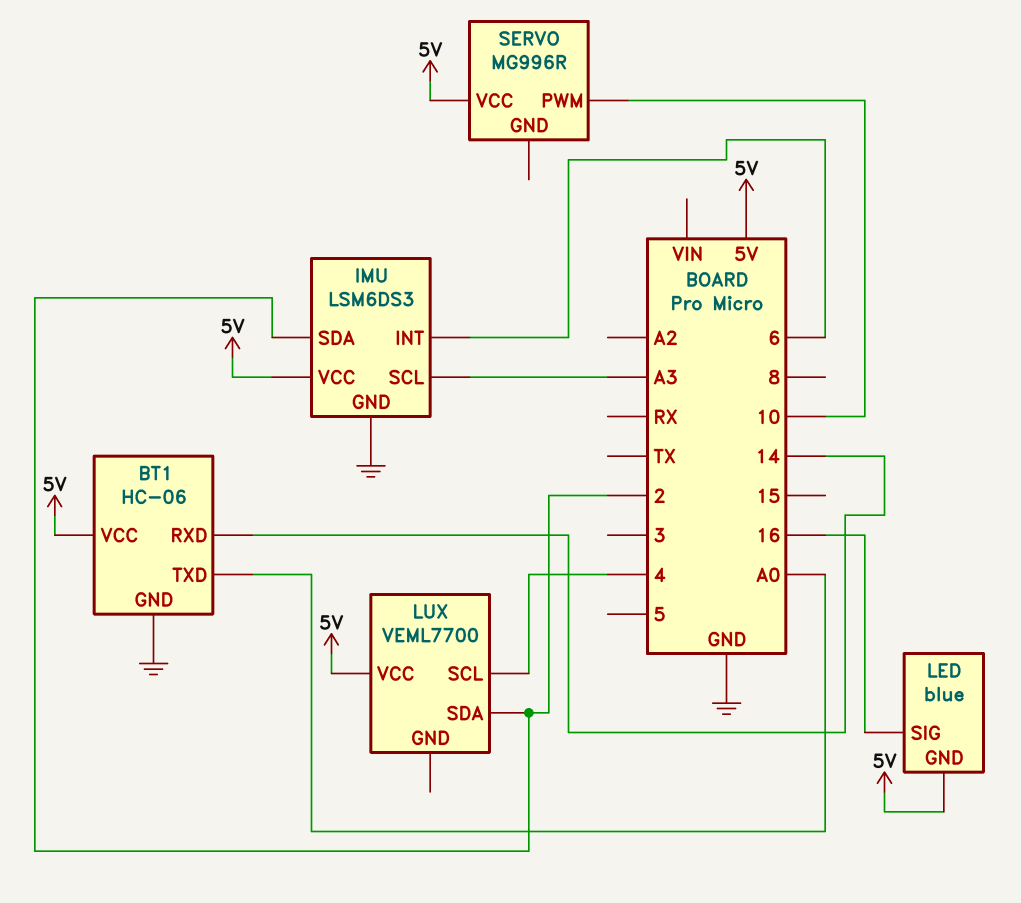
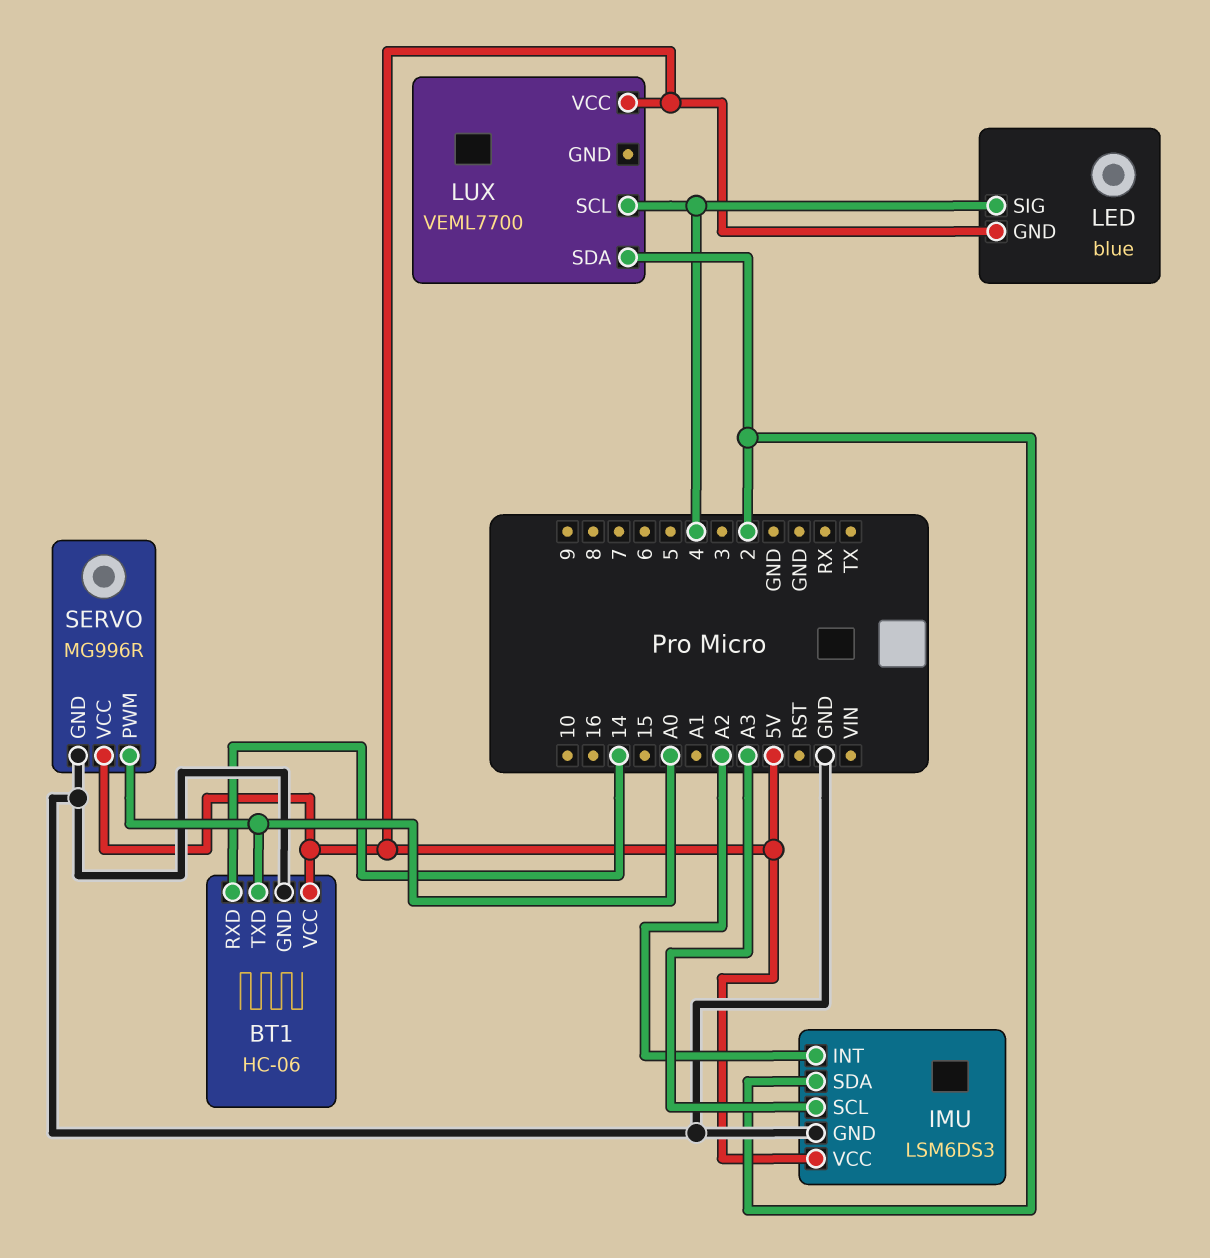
IMU pin INT: 6 -> A2
LED pin SIG: 16 -> 4
SERVO pin GND: none -> GND
SERVO pin PWM: 10 -> A0

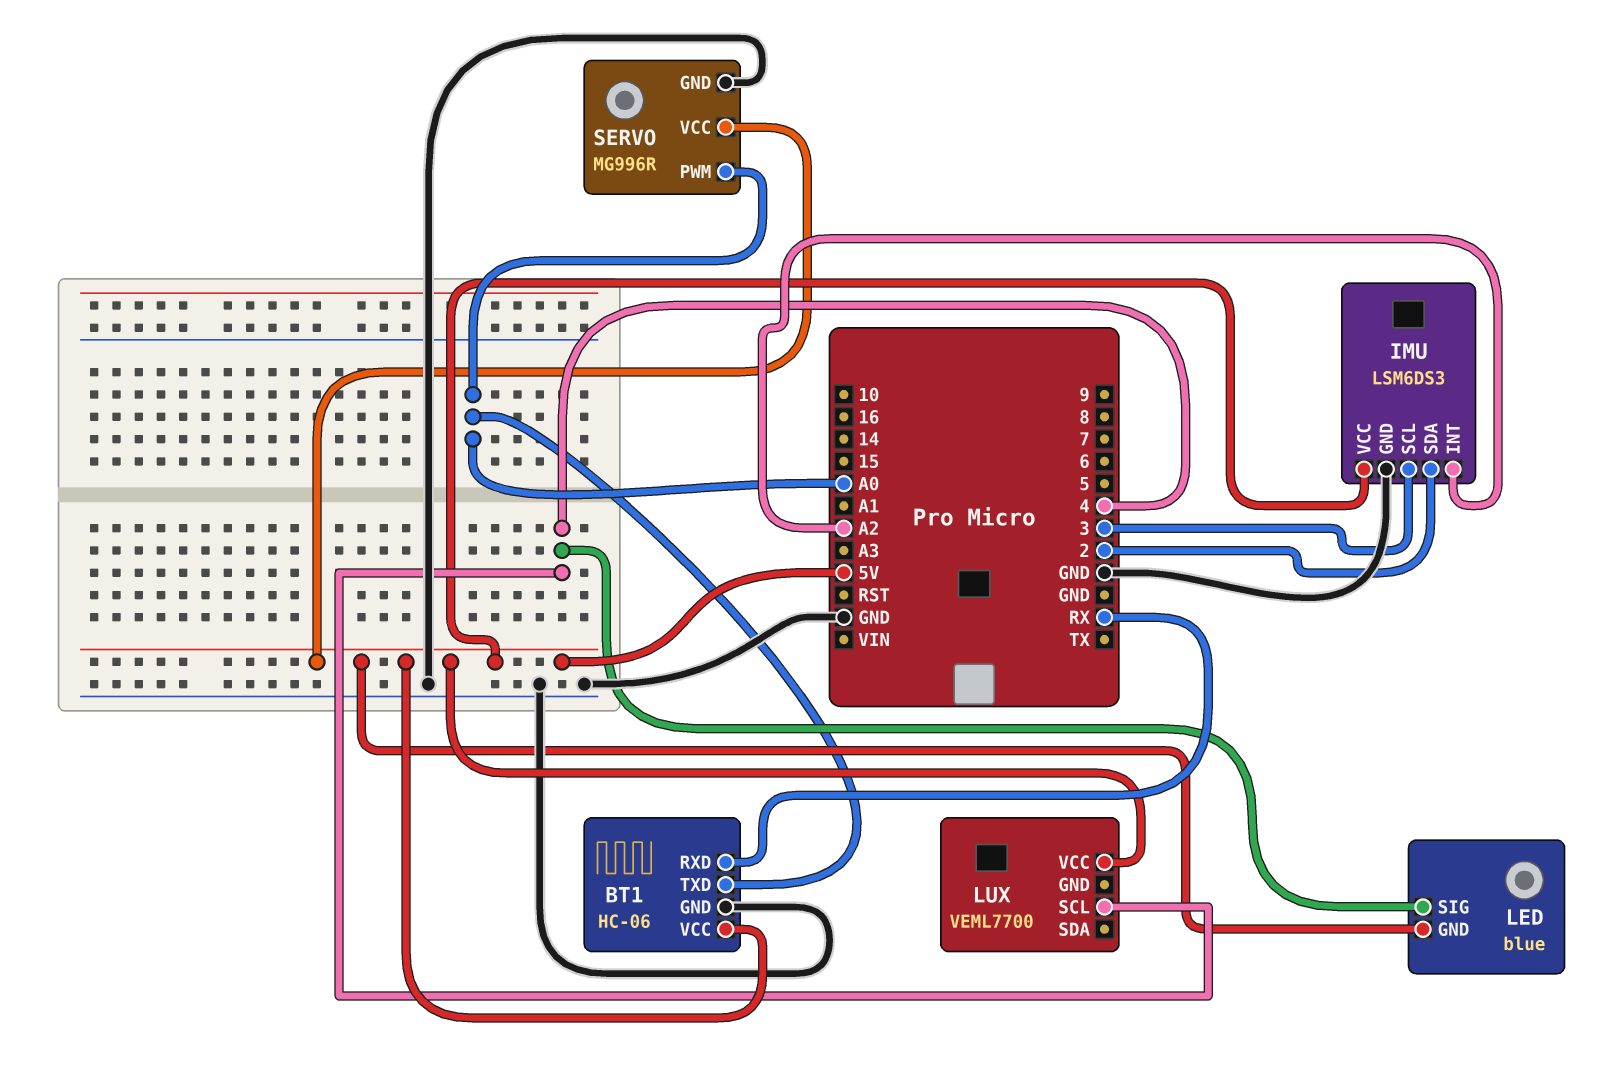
BT1 pin RXD: 14 -> RX
IMU pin SCL: A3 -> 3
LUX pin SDA: 2 -> none

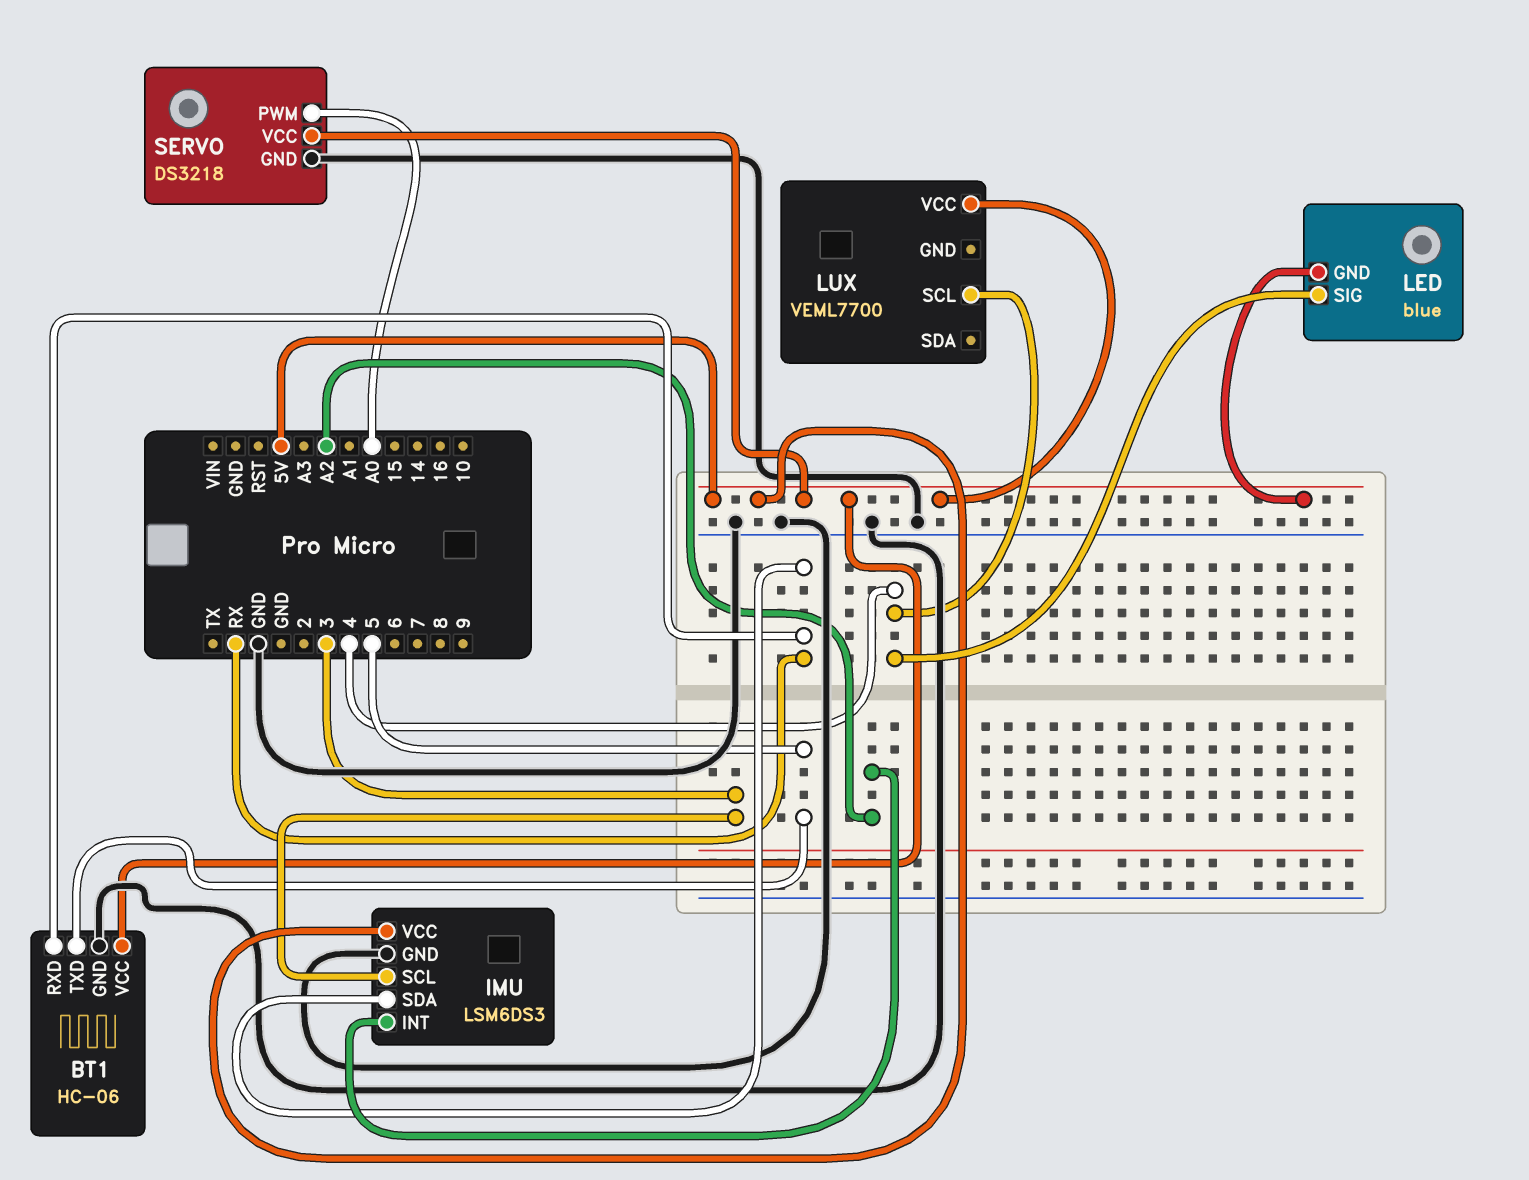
BT1 pin TXD: A0 -> 5
IMU pin SDA: 2 -> RX
SERVO: MG996R -> DS3218

